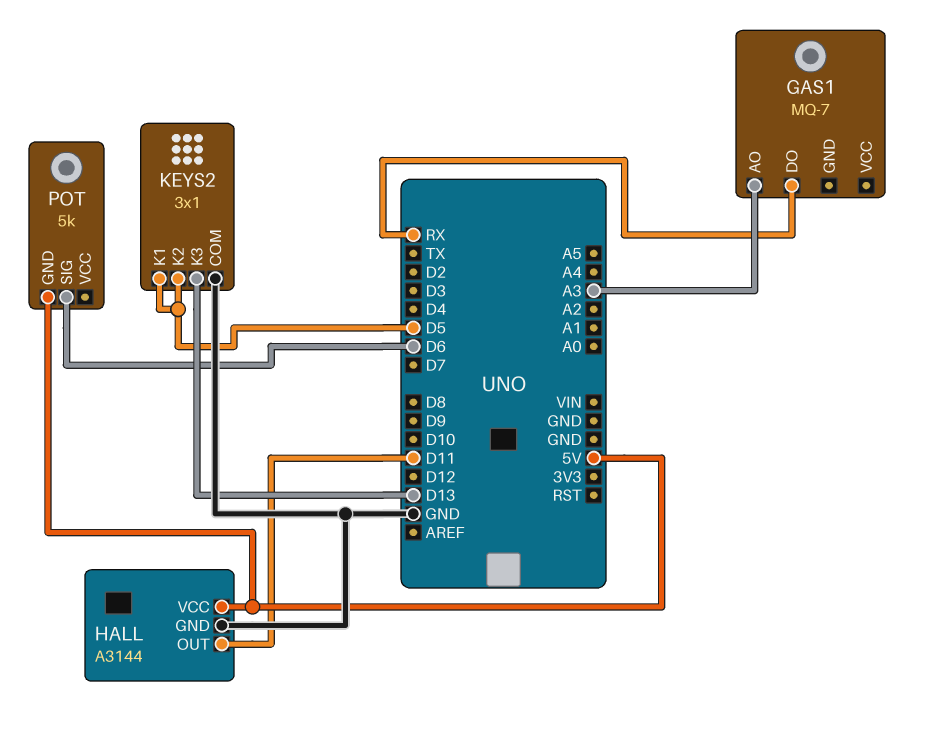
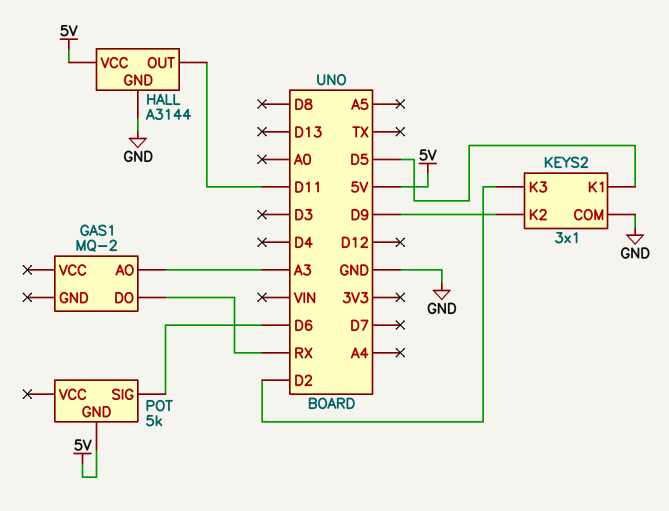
GAS1: MQ-7 -> MQ-2
KEYS2 pin K2: D5 -> D9
KEYS2 pin K3: D13 -> D2

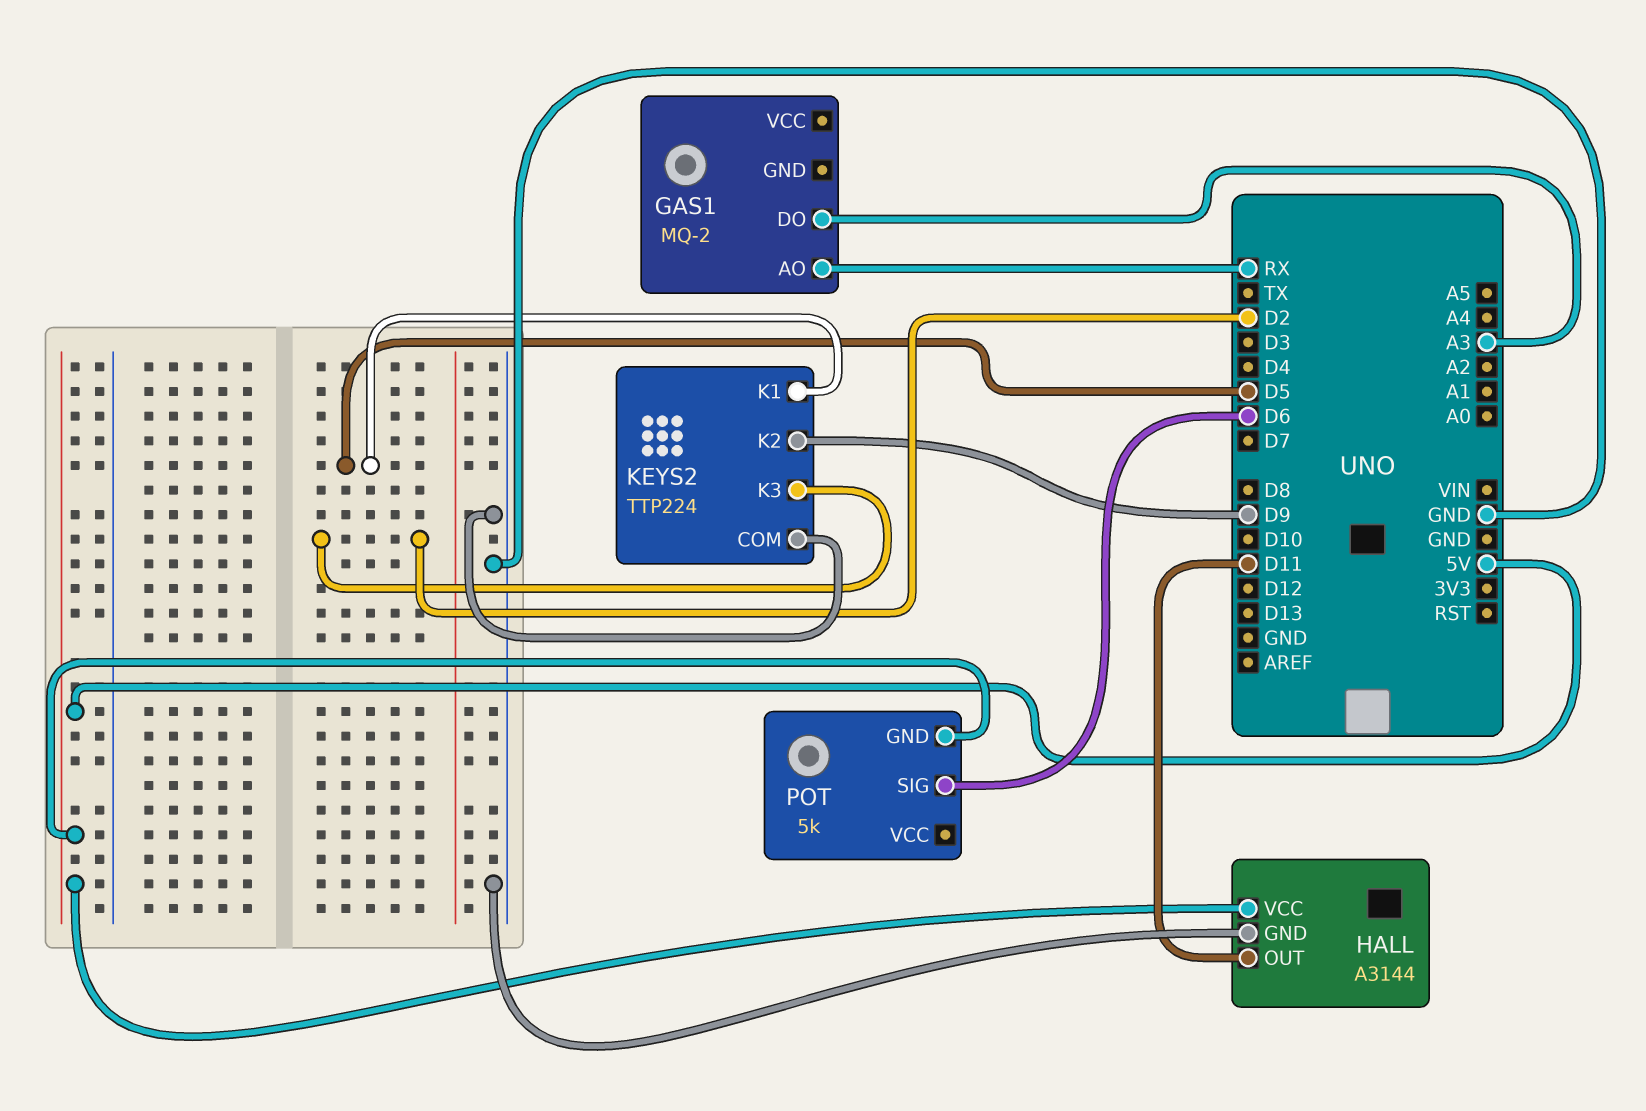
GAS1 pin AO: A3 -> RX
GAS1 pin DO: RX -> A3
KEYS2: 3x1 -> TTP224

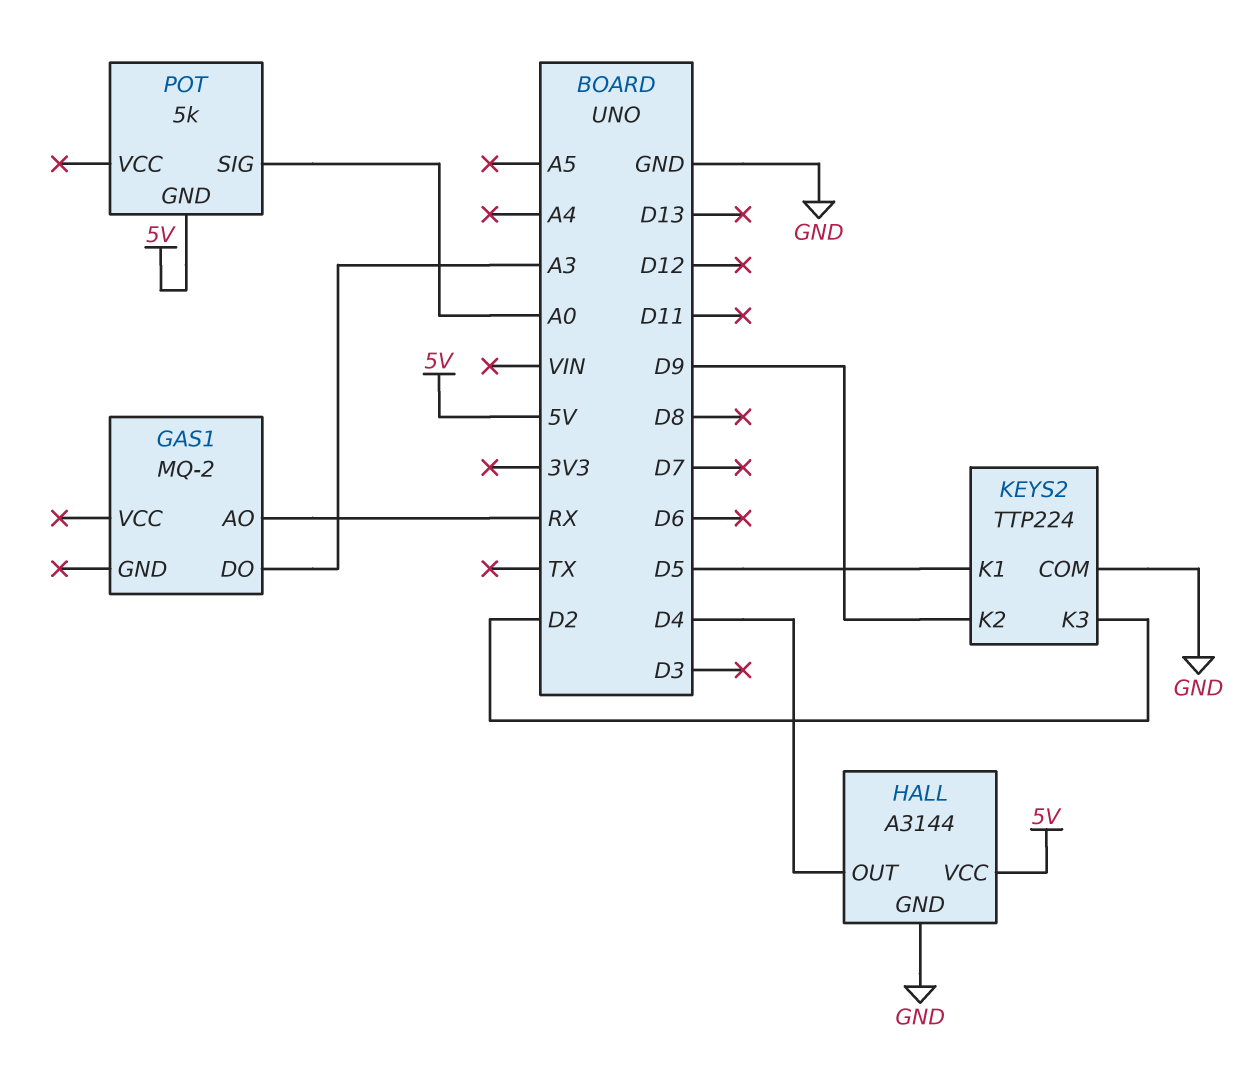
HALL pin OUT: D11 -> D4
POT pin SIG: D6 -> A0

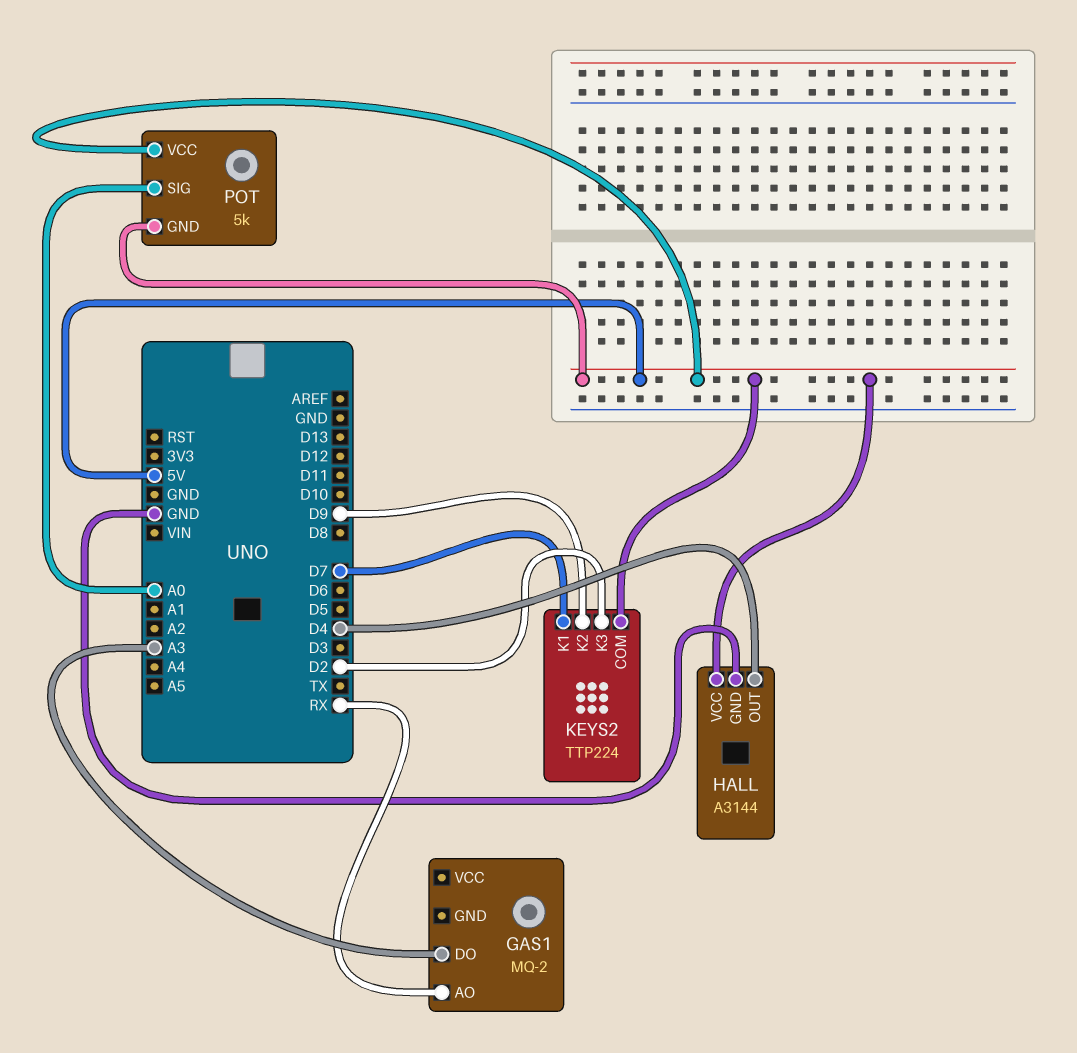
KEYS2 pin COM: GND -> 5V
KEYS2 pin K1: D5 -> D7
POT pin VCC: none -> 5V

